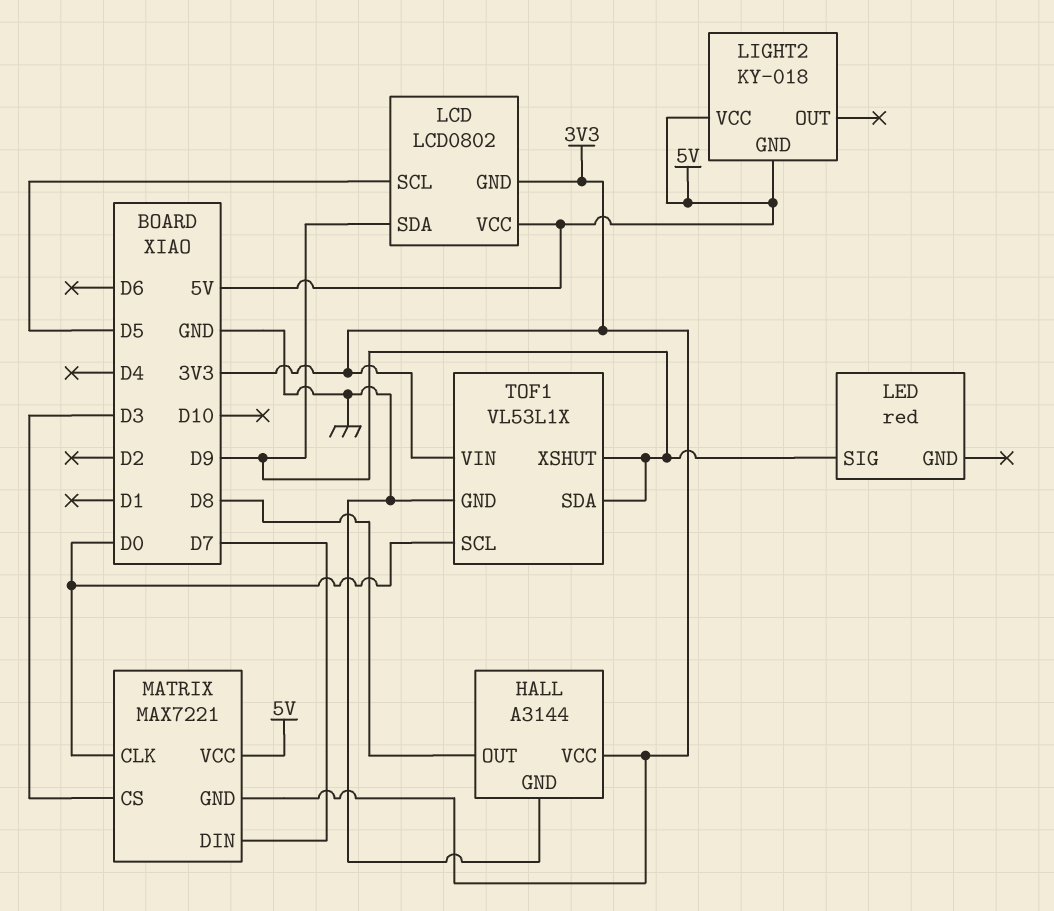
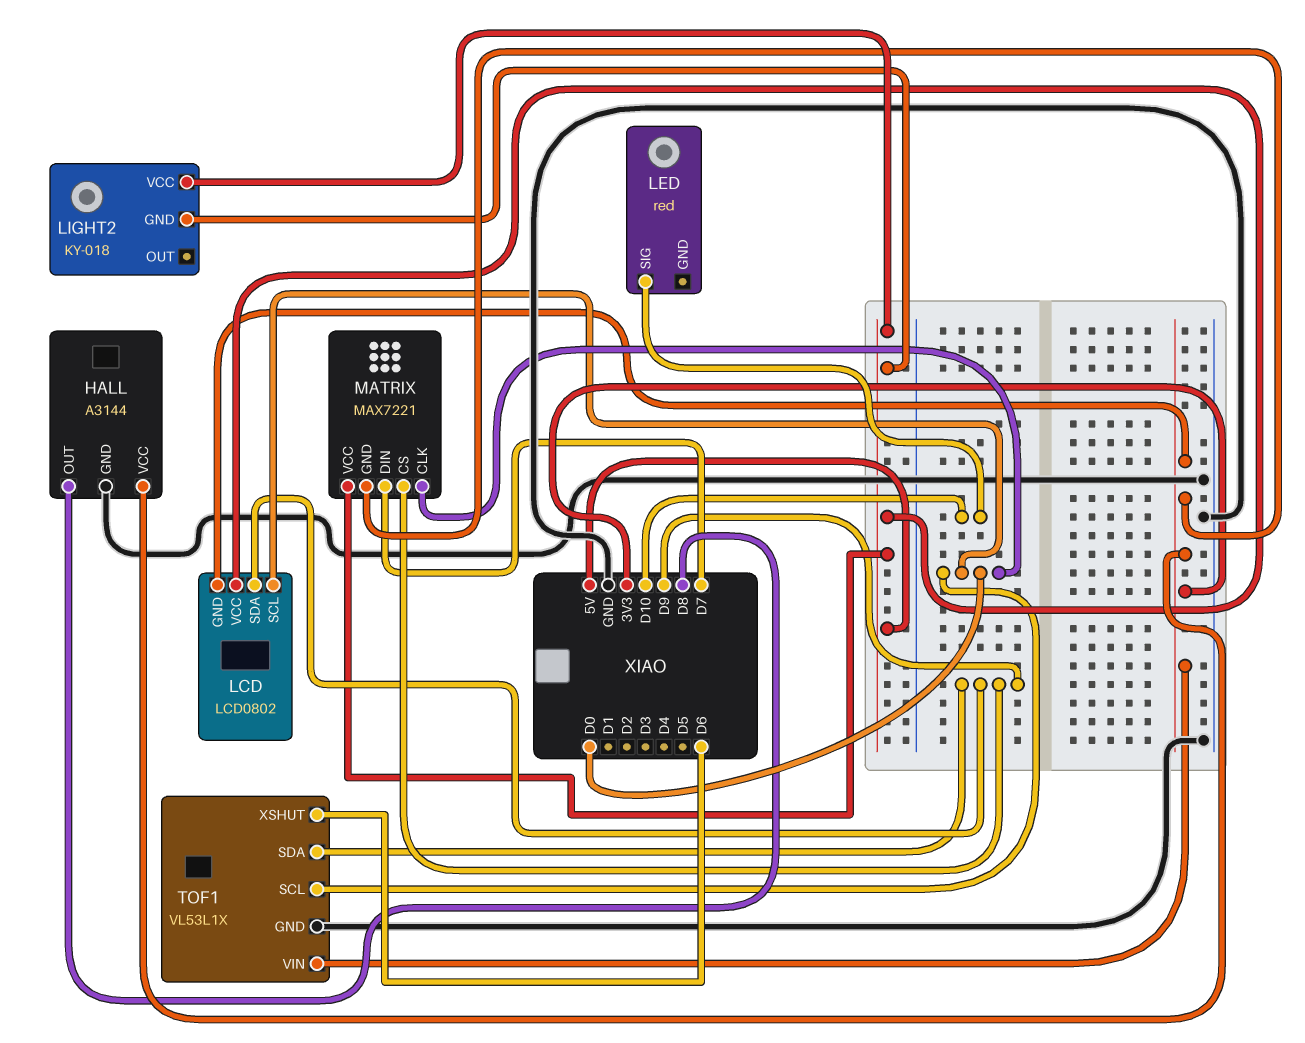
LCD pin SCL: D5 -> D0
LED pin SIG: D9 -> D10
MATRIX pin CS: D3 -> D9
TOF1 pin XSHUT: D9 -> D6

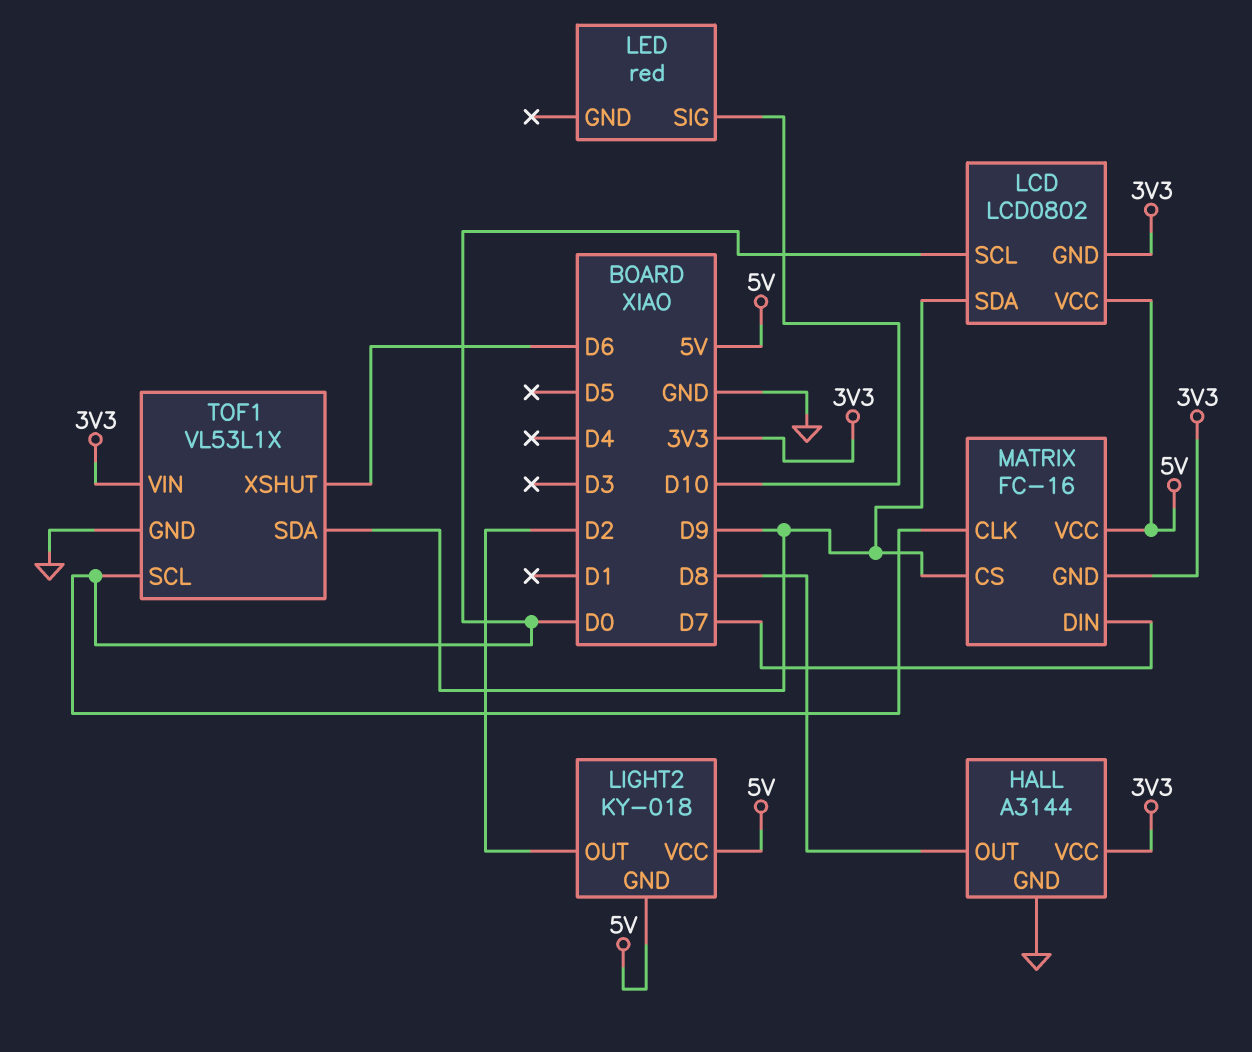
LIGHT2 pin OUT: none -> D2
MATRIX: MAX7221 -> FC-16

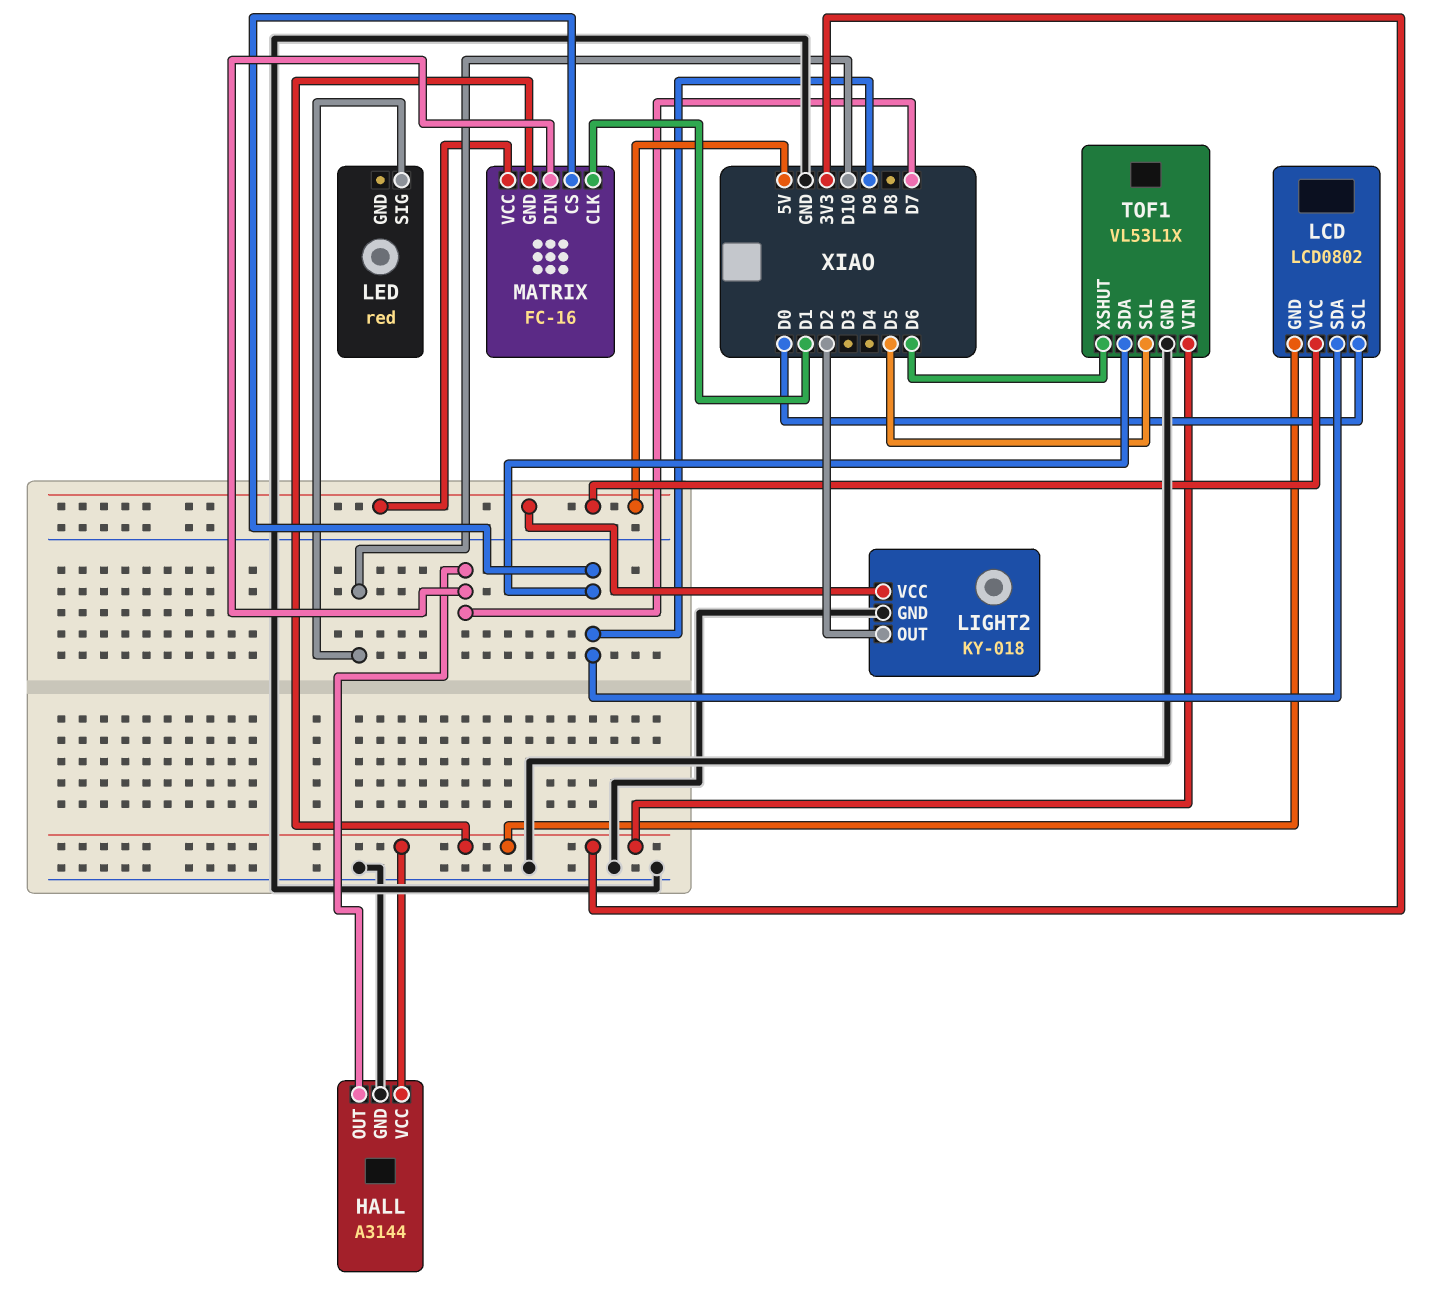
HALL pin OUT: D8 -> D7
LIGHT2 pin GND: 5V -> GND
MATRIX pin CLK: D0 -> D1
TOF1 pin SCL: D0 -> D5

